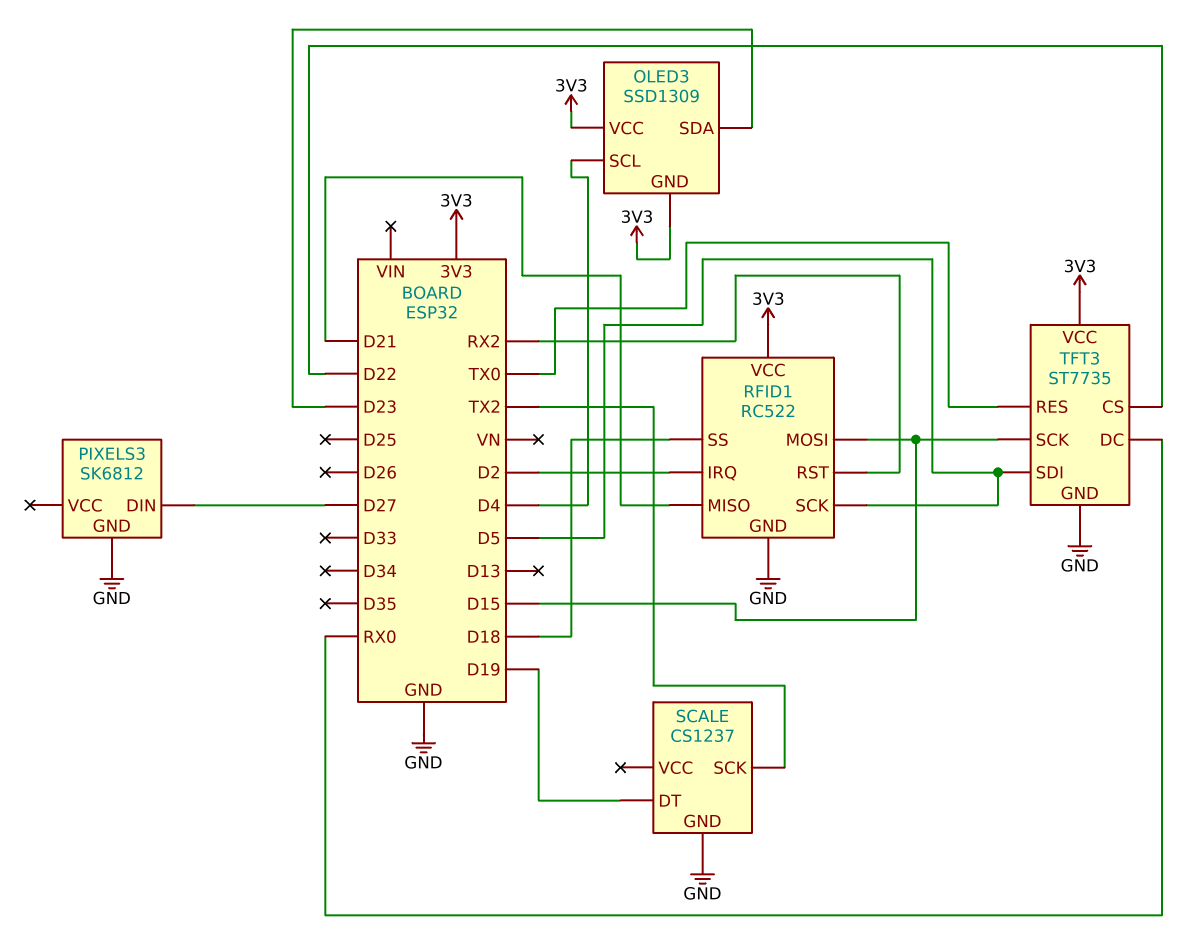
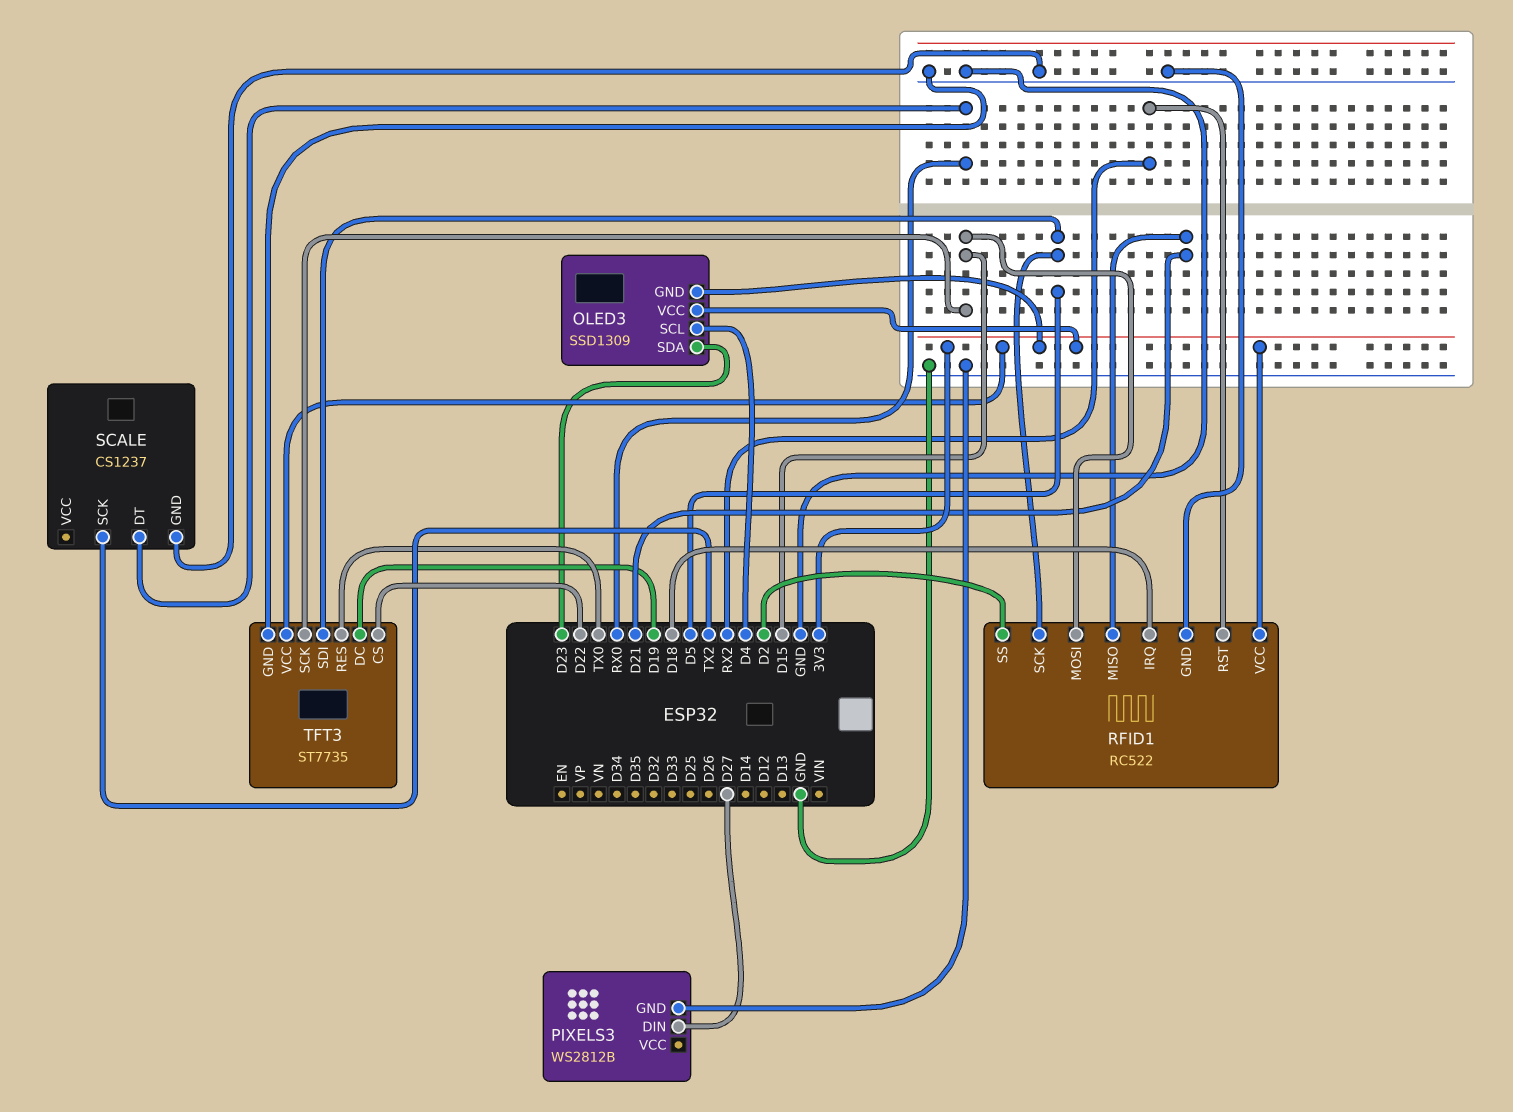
PIXELS3: SK6812 -> WS2812B
RFID1 pin IRQ: D2 -> D18
RFID1 pin SS: D18 -> D2
SCALE pin DT: D19 -> RX0
TFT3 pin DC: RX0 -> D19

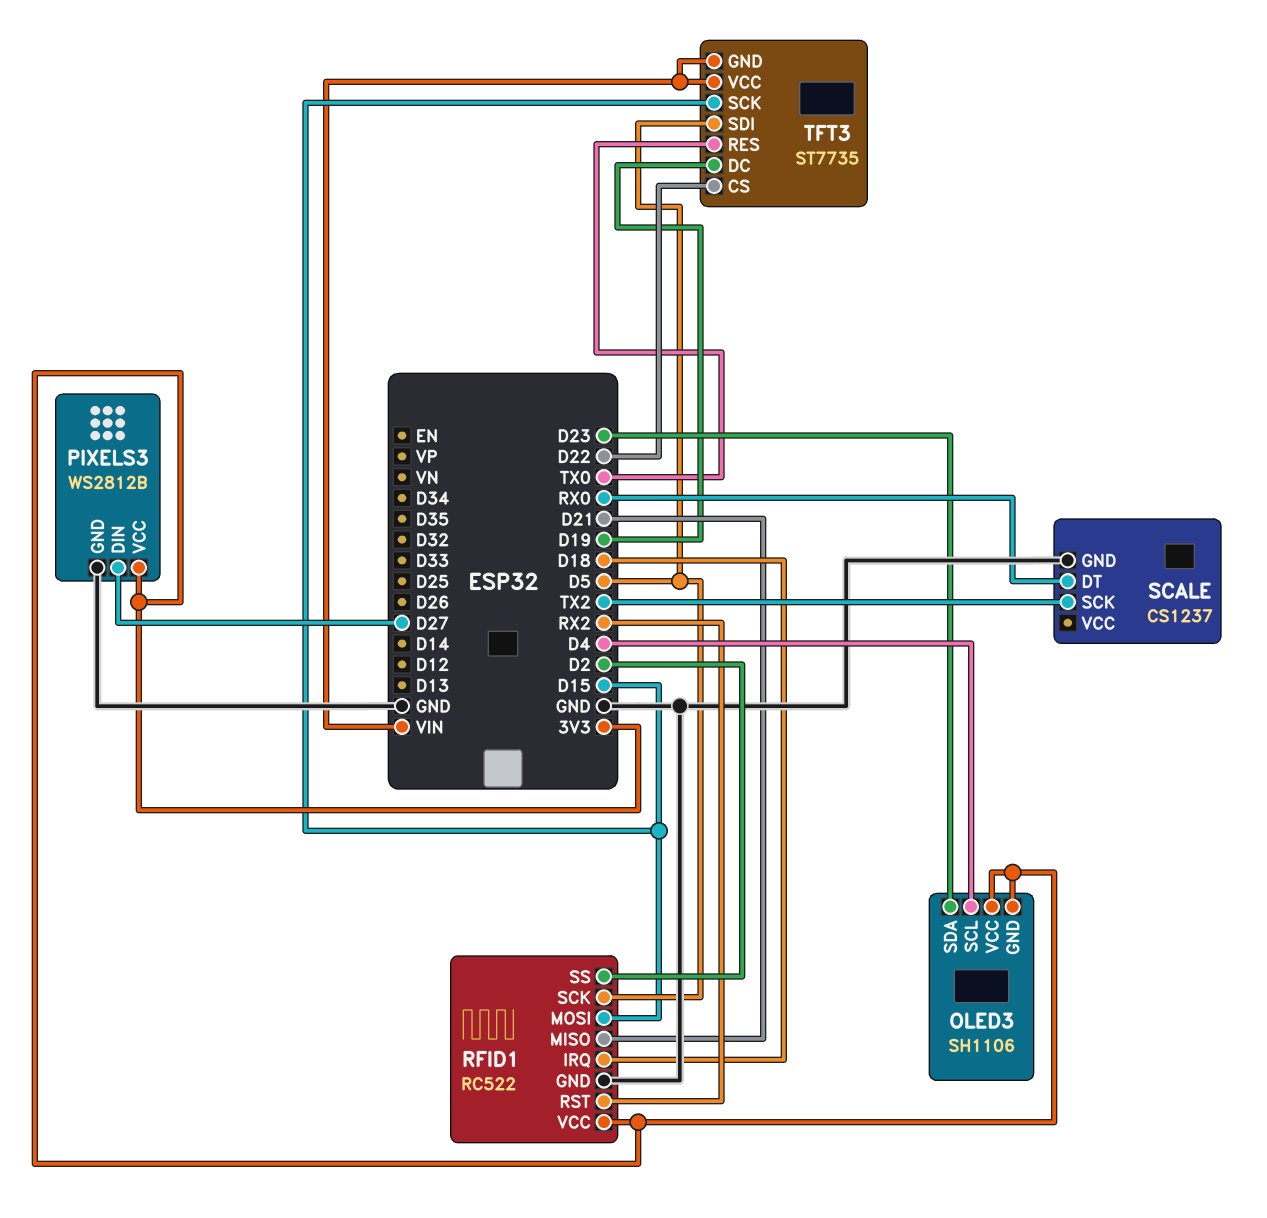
OLED3: SSD1309 -> SH1106
PIXELS3 pin VCC: none -> 3V3
TFT3 pin GND: GND -> VIN
TFT3 pin VCC: 3V3 -> VIN

